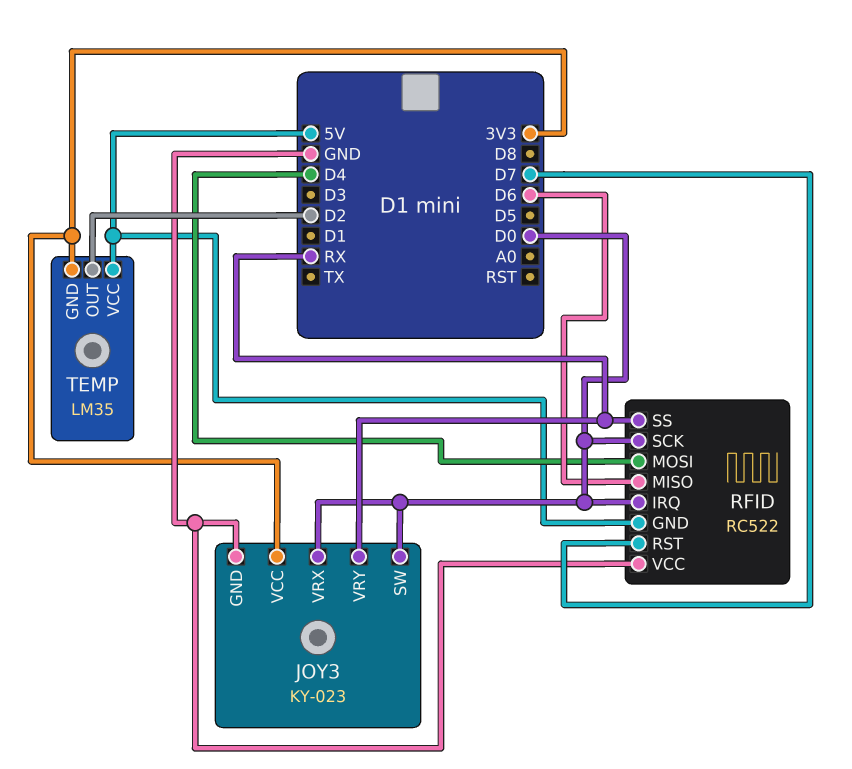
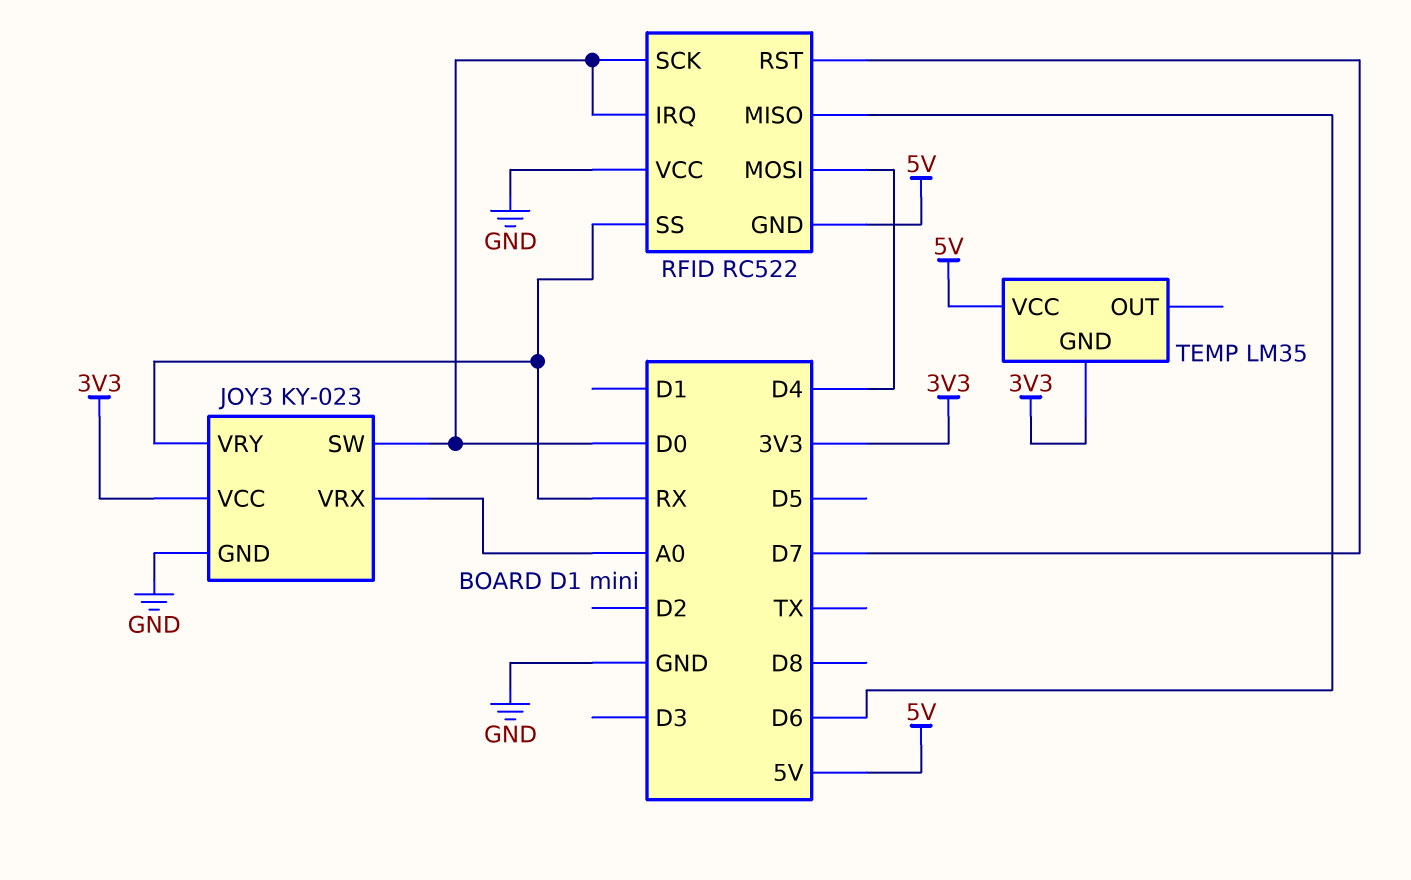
JOY3 pin VRX: D0 -> A0
TEMP pin OUT: D2 -> none

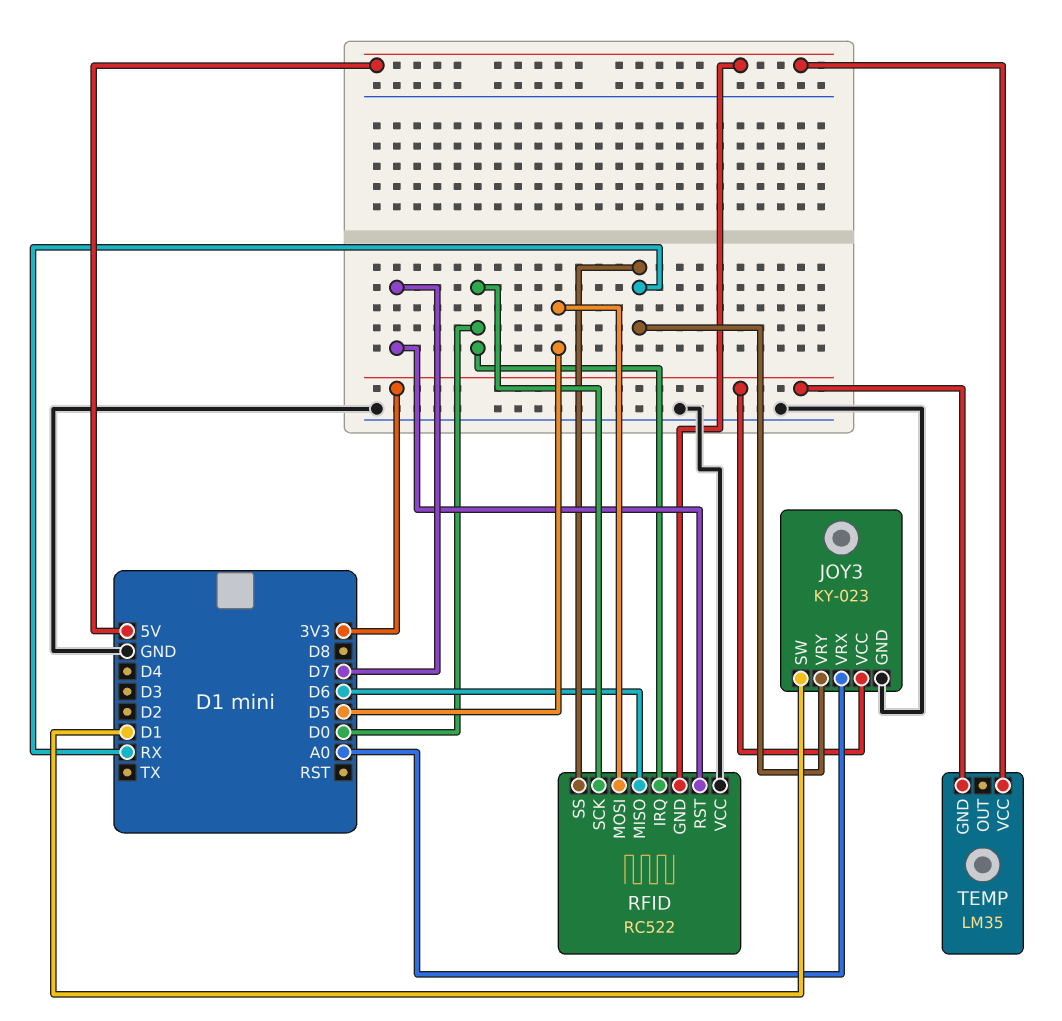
JOY3 pin SW: D0 -> D1
RFID pin MOSI: D4 -> D5

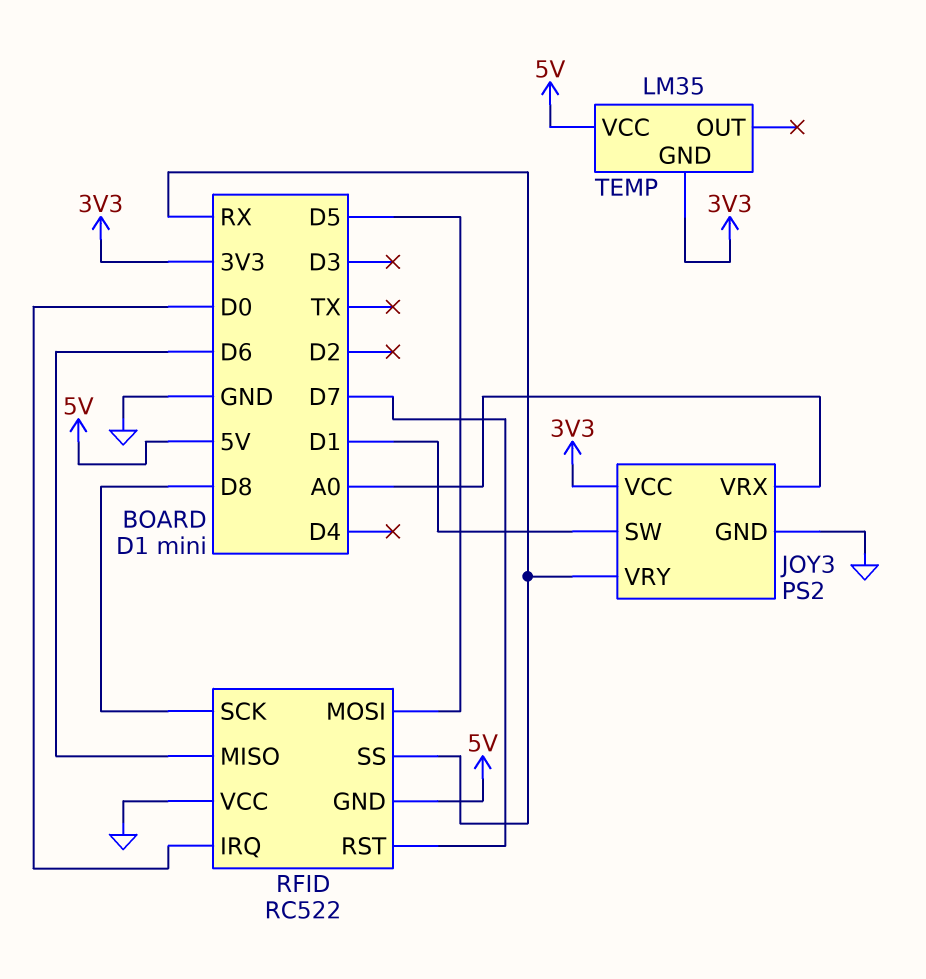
JOY3: KY-023 -> PS2
RFID pin SCK: D0 -> D8

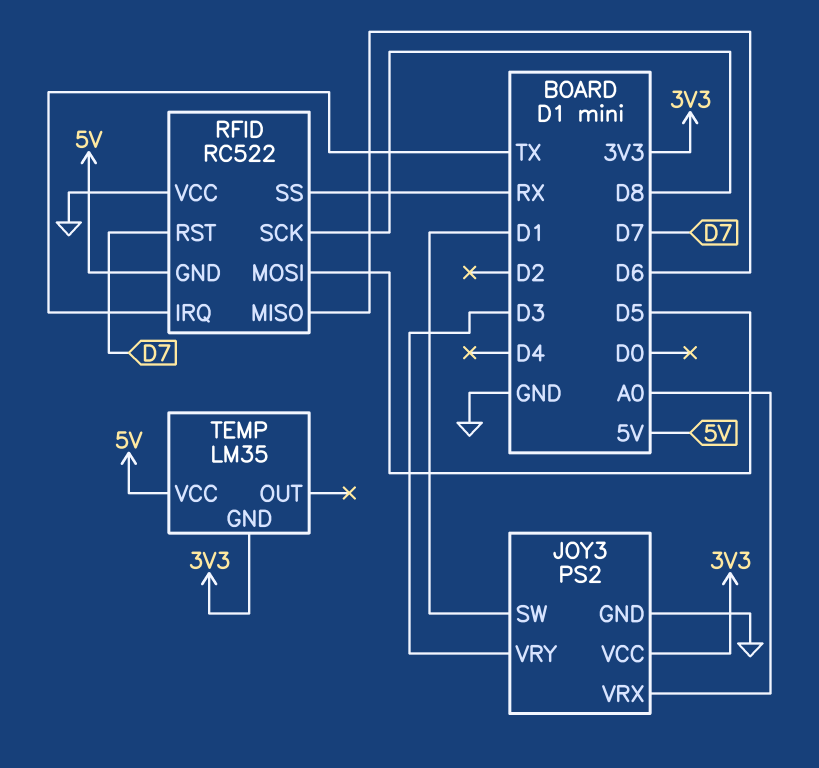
JOY3 pin VRY: RX -> D3
RFID pin IRQ: D0 -> TX

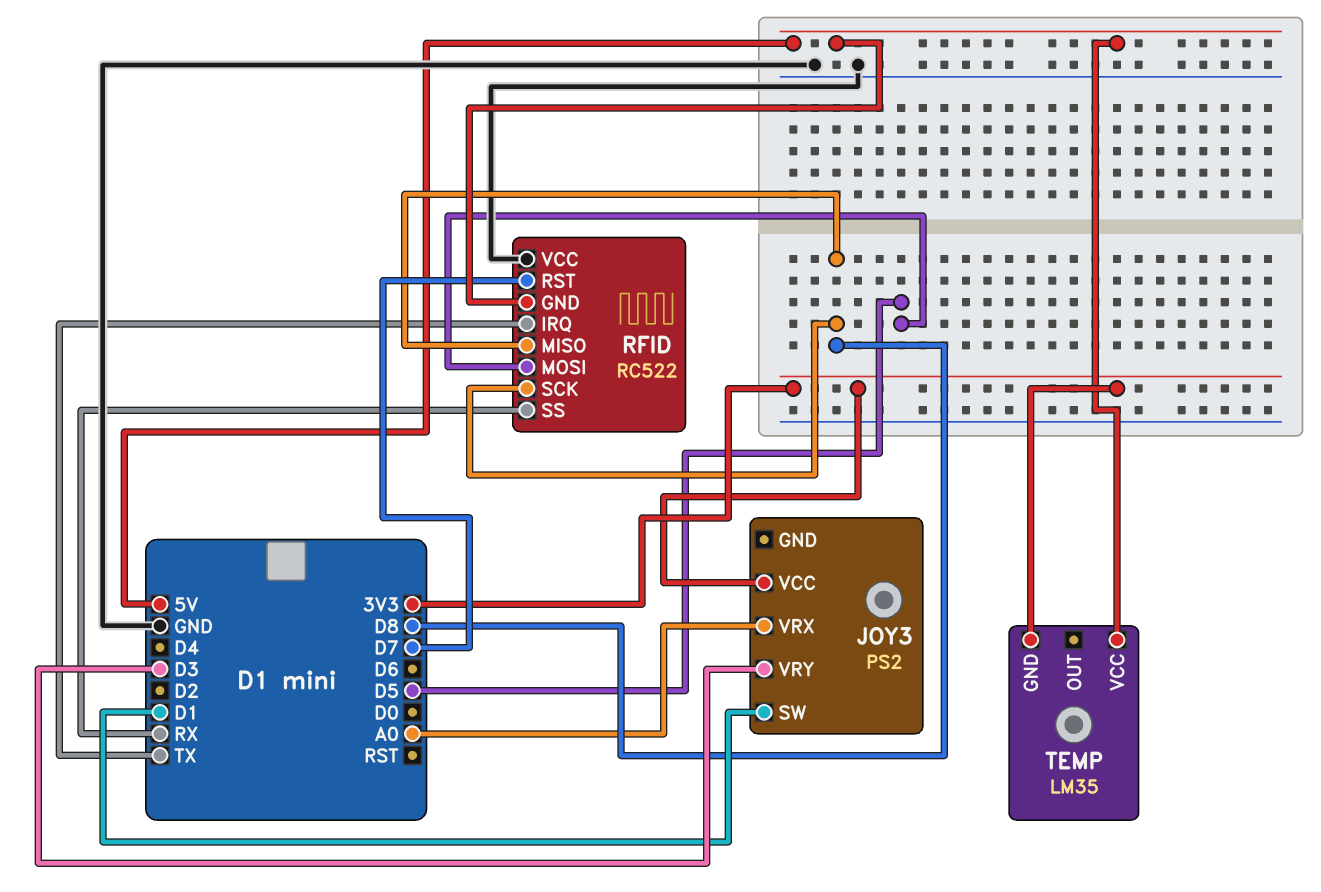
JOY3 pin GND: GND -> none
RFID pin MISO: D6 -> D8

